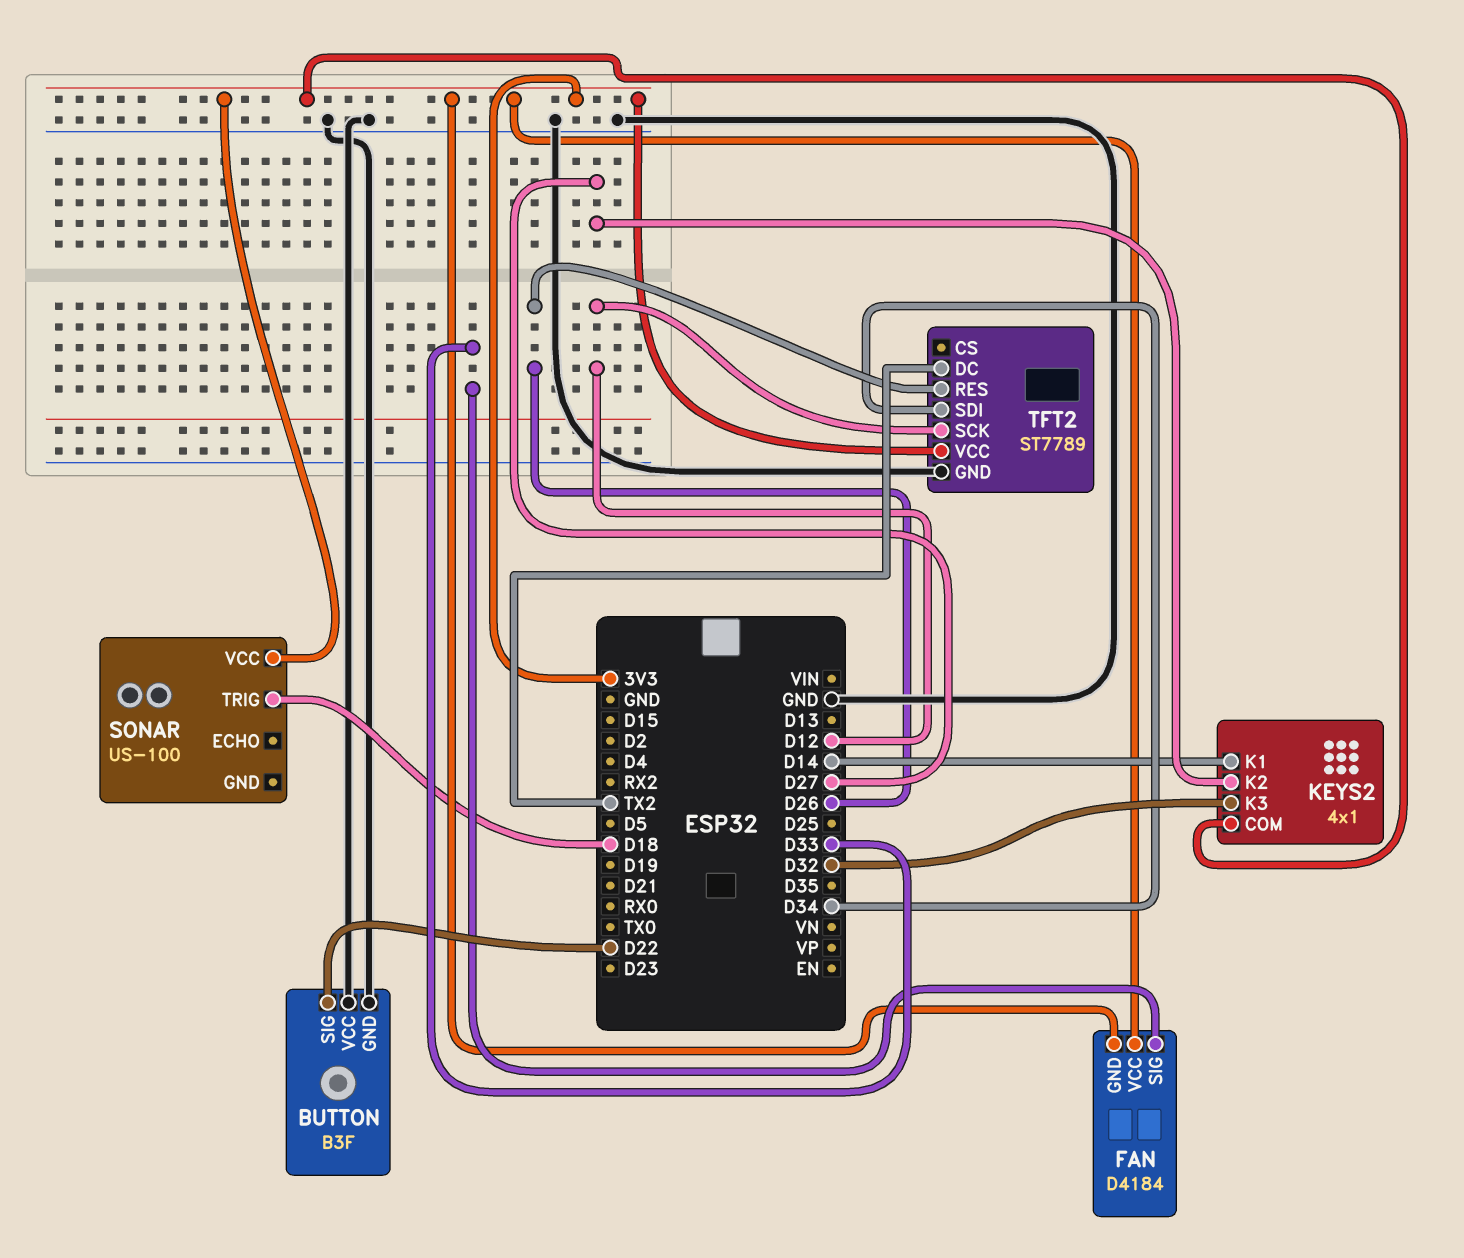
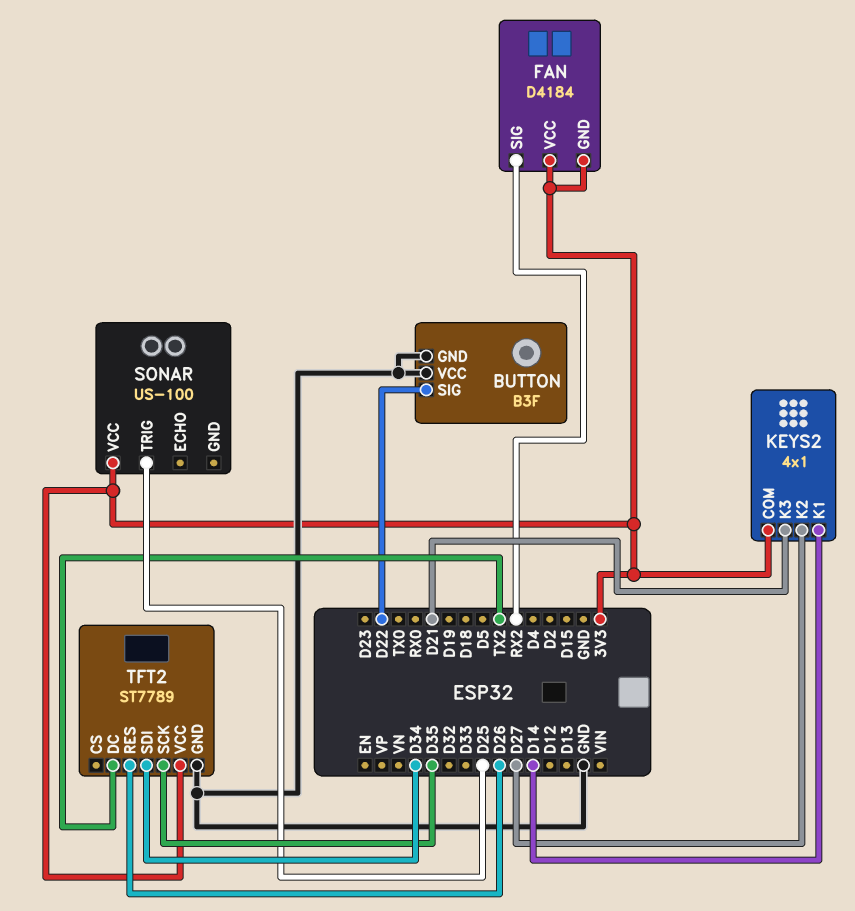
FAN pin SIG: D33 -> RX2
KEYS2 pin K3: D32 -> D21
SONAR pin TRIG: D18 -> D25
TFT2 pin SCK: D12 -> D35

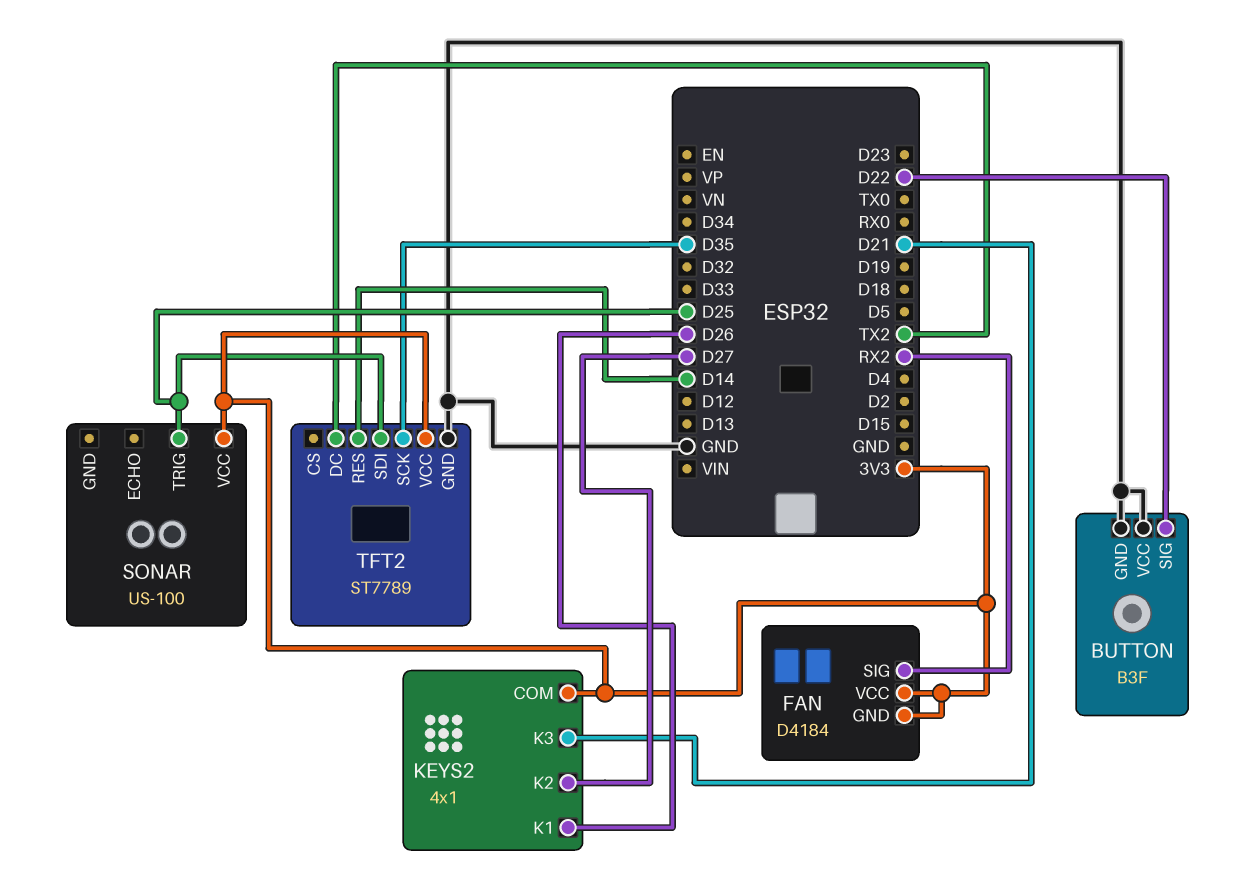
KEYS2 pin K1: D14 -> D26
TFT2 pin RES: D26 -> D14
TFT2 pin SDI: D34 -> D25

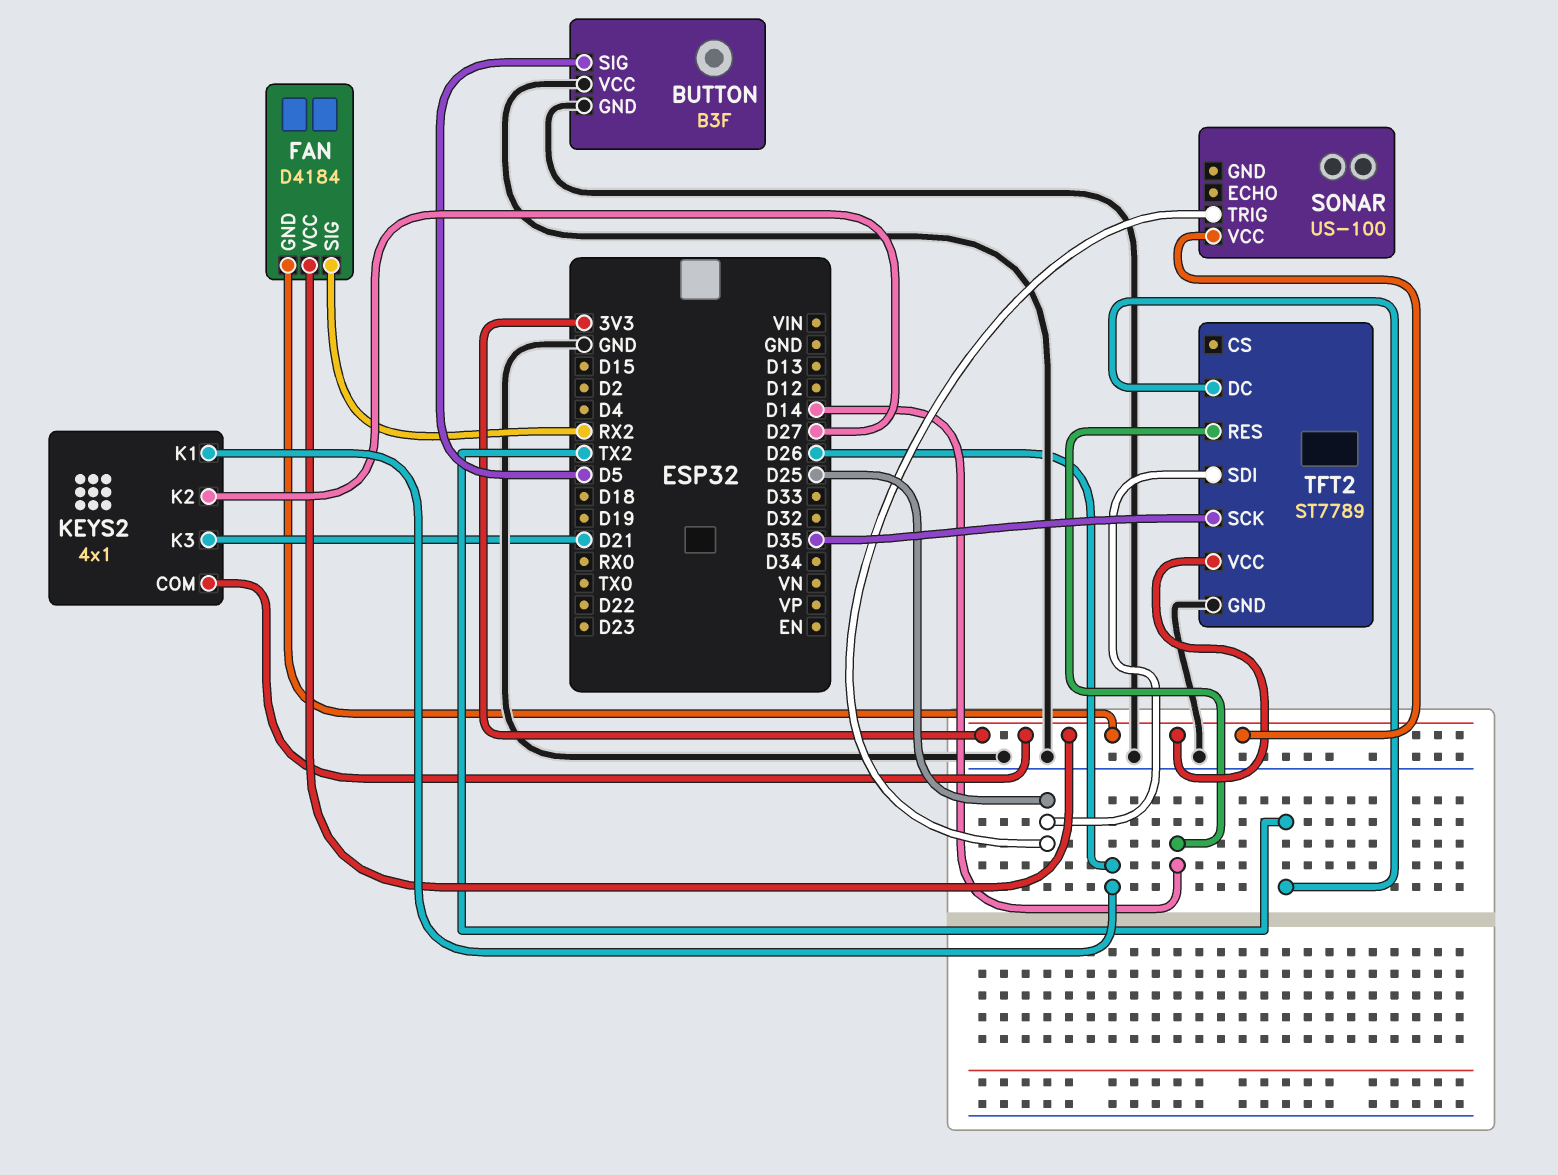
BUTTON pin SIG: D22 -> D5

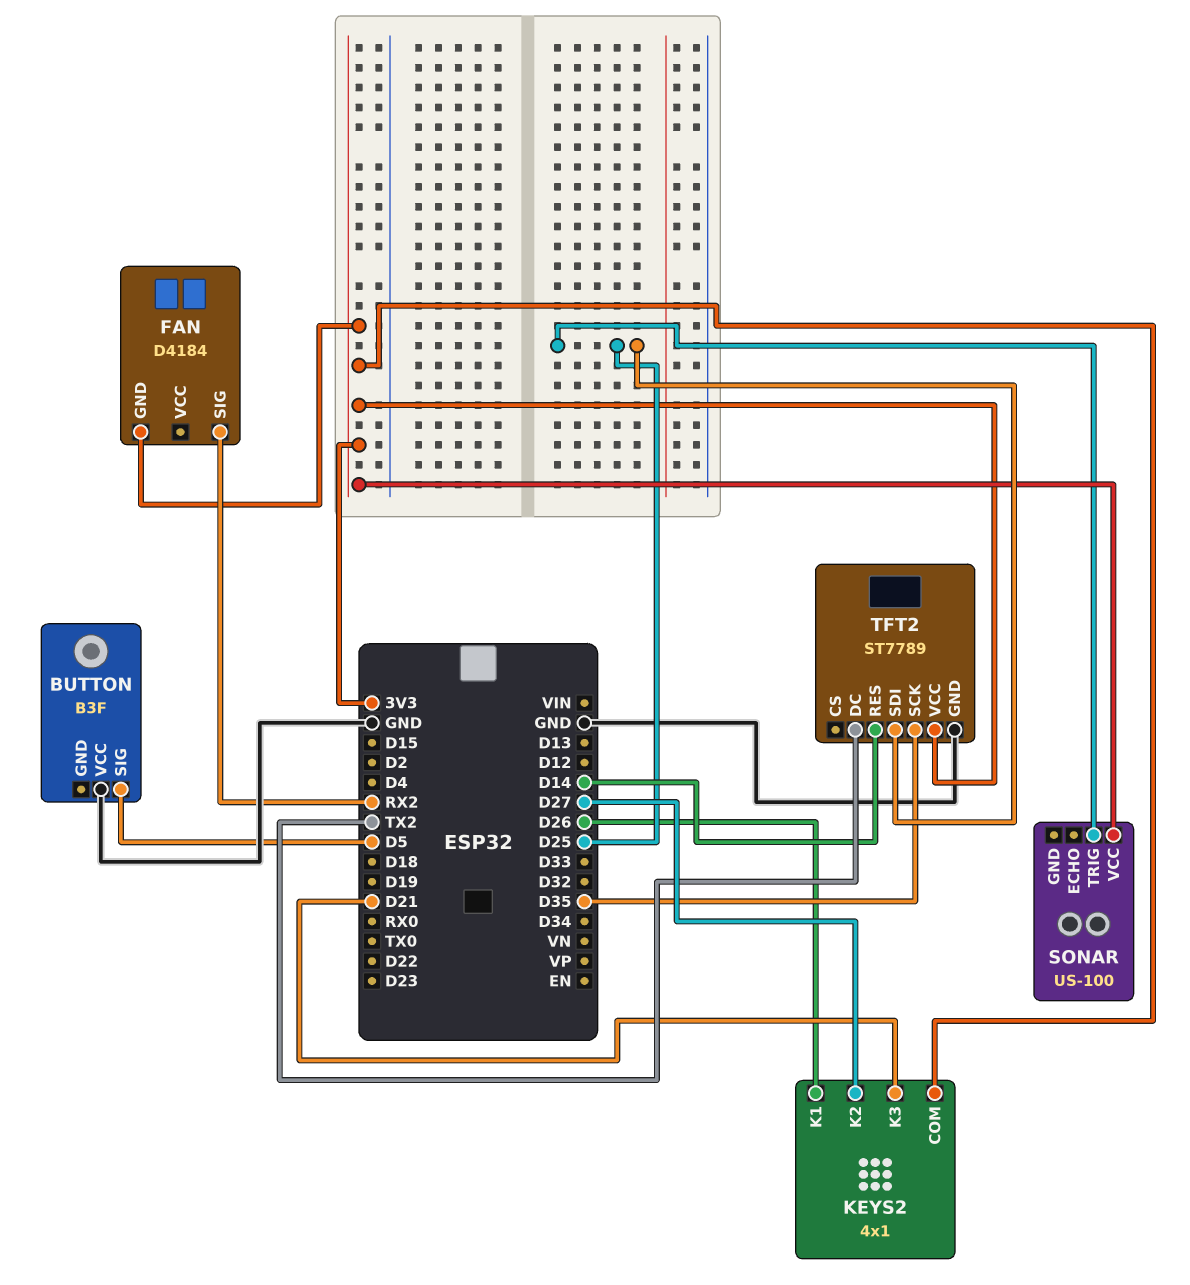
BUTTON pin GND: GND -> none
FAN pin VCC: 3V3 -> none

